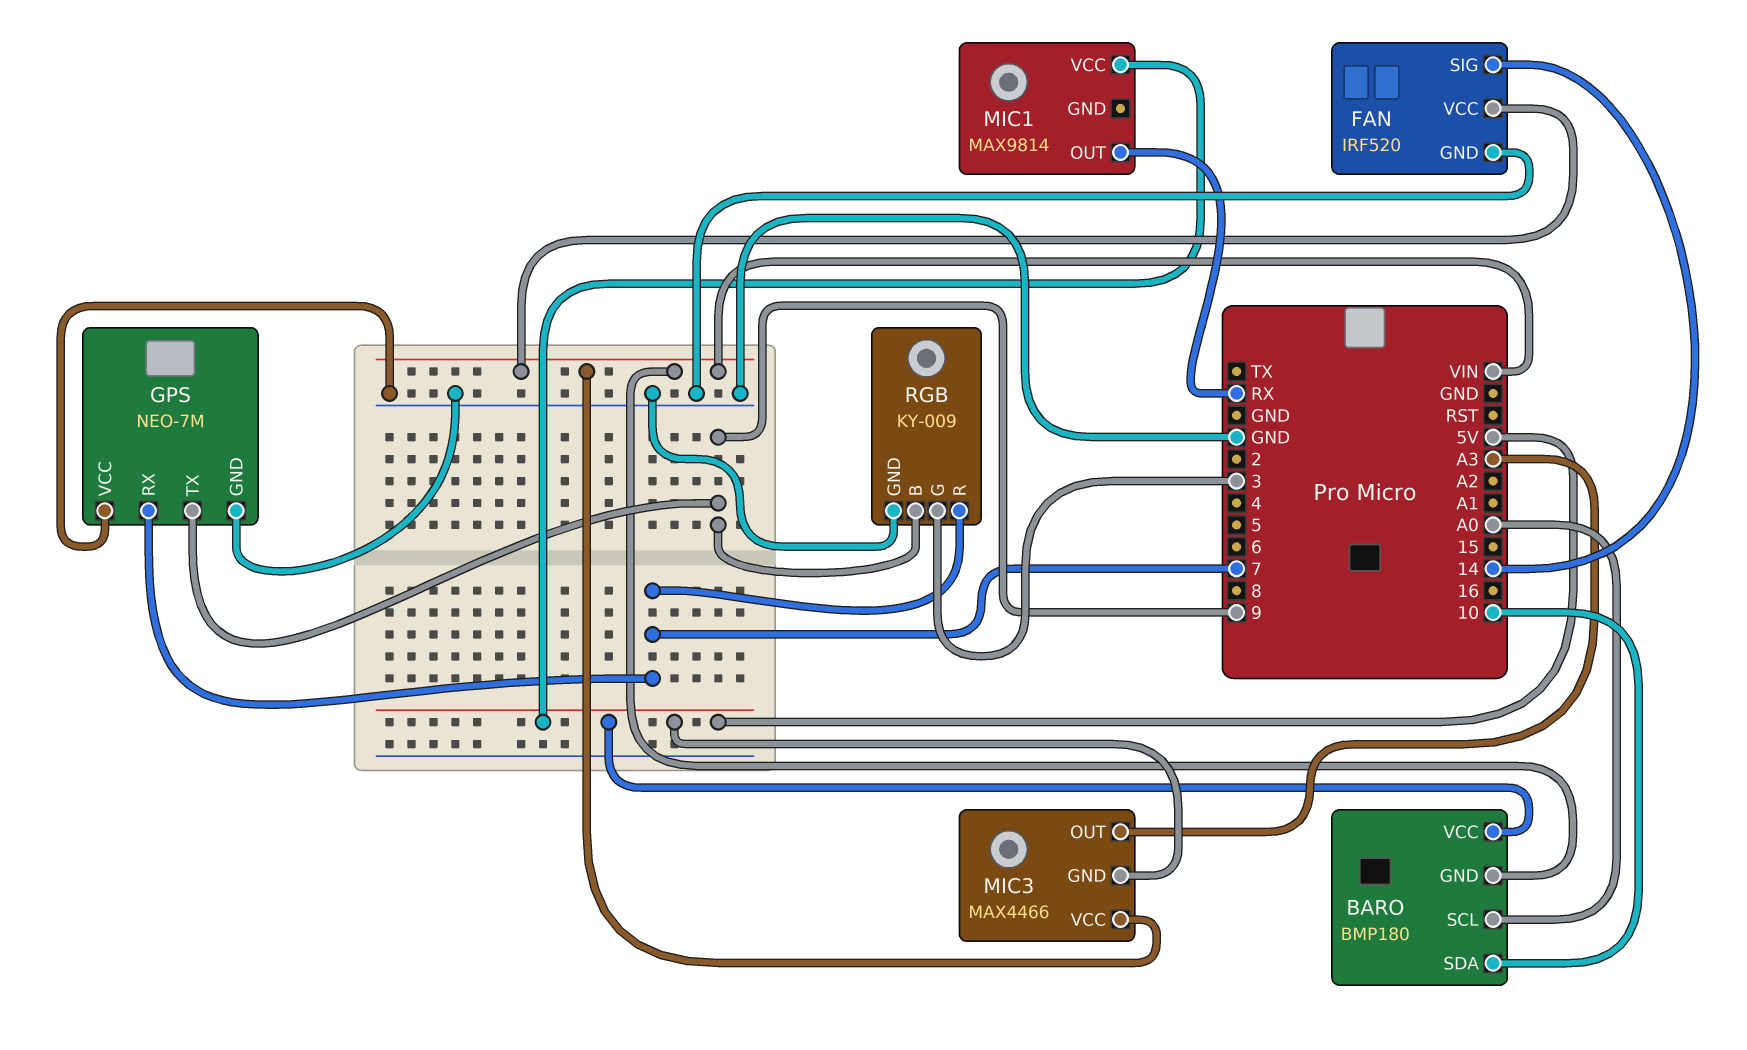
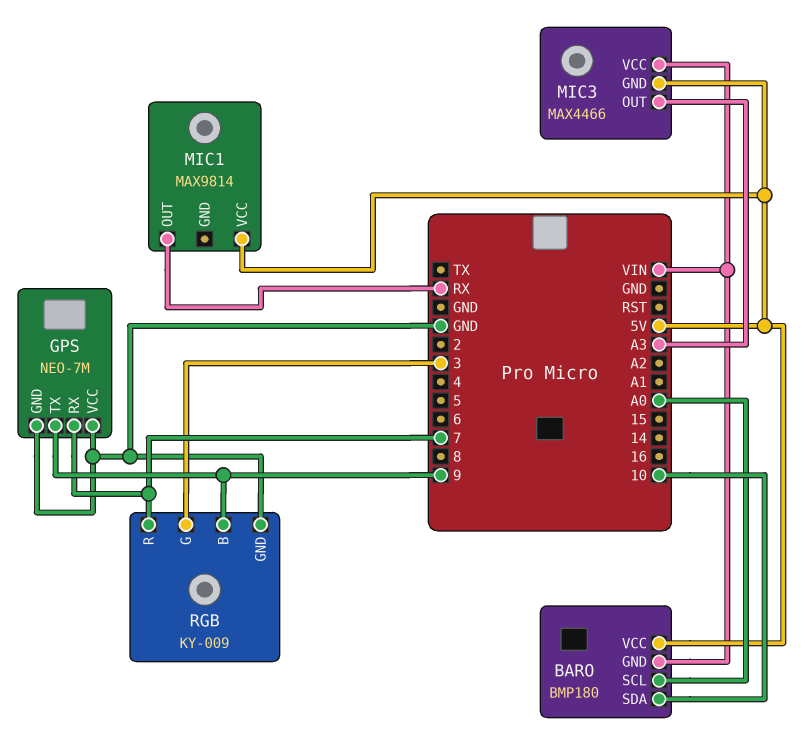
FAN: IRF520 -> none
FAN pin GND: GND -> none
FAN pin SIG: 14 -> none
FAN pin VCC: VIN -> none

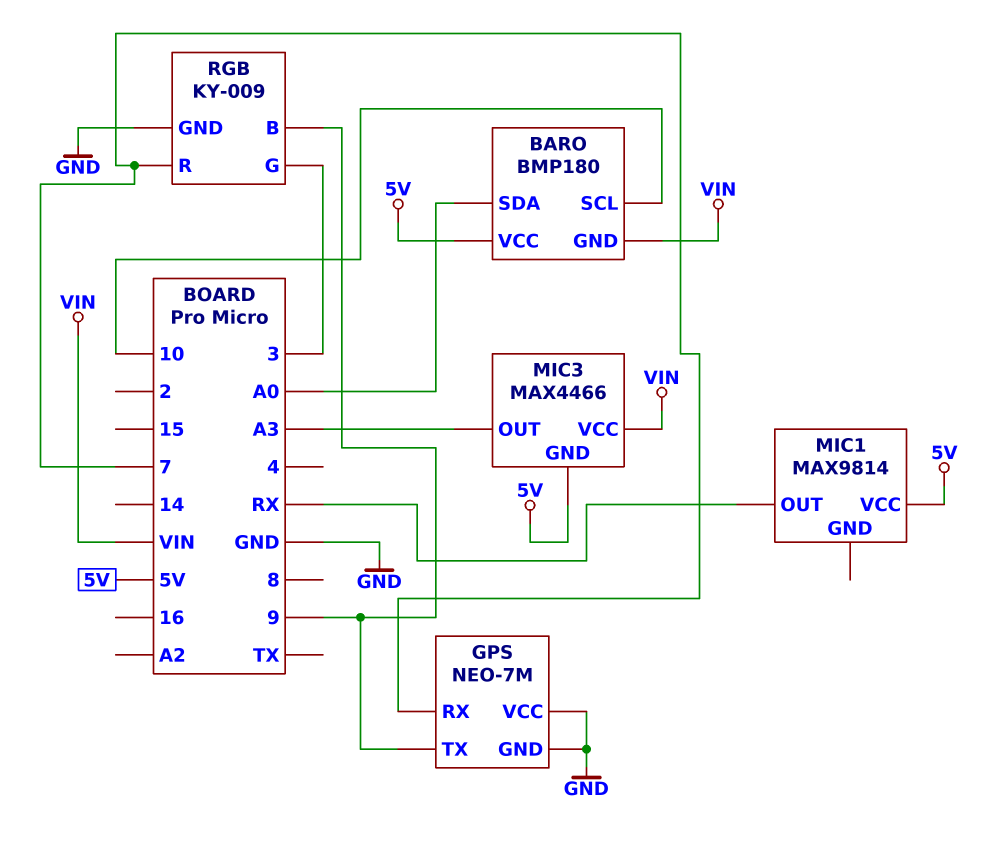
BARO pin SCL: A0 -> 10
BARO pin SDA: 10 -> A0

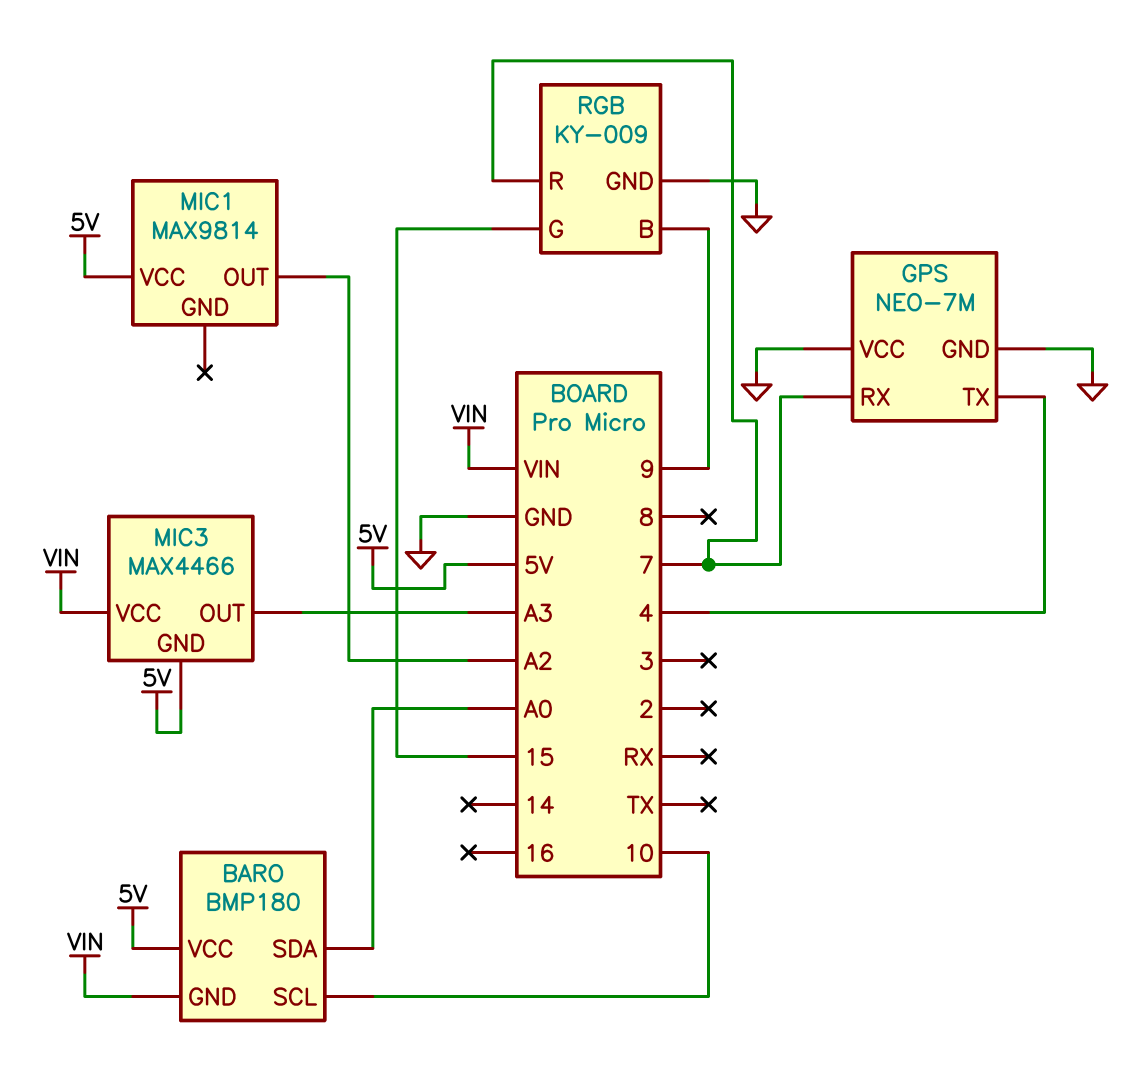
GPS pin TX: 9 -> 4
MIC1 pin OUT: RX -> A2
RGB pin G: 3 -> 15

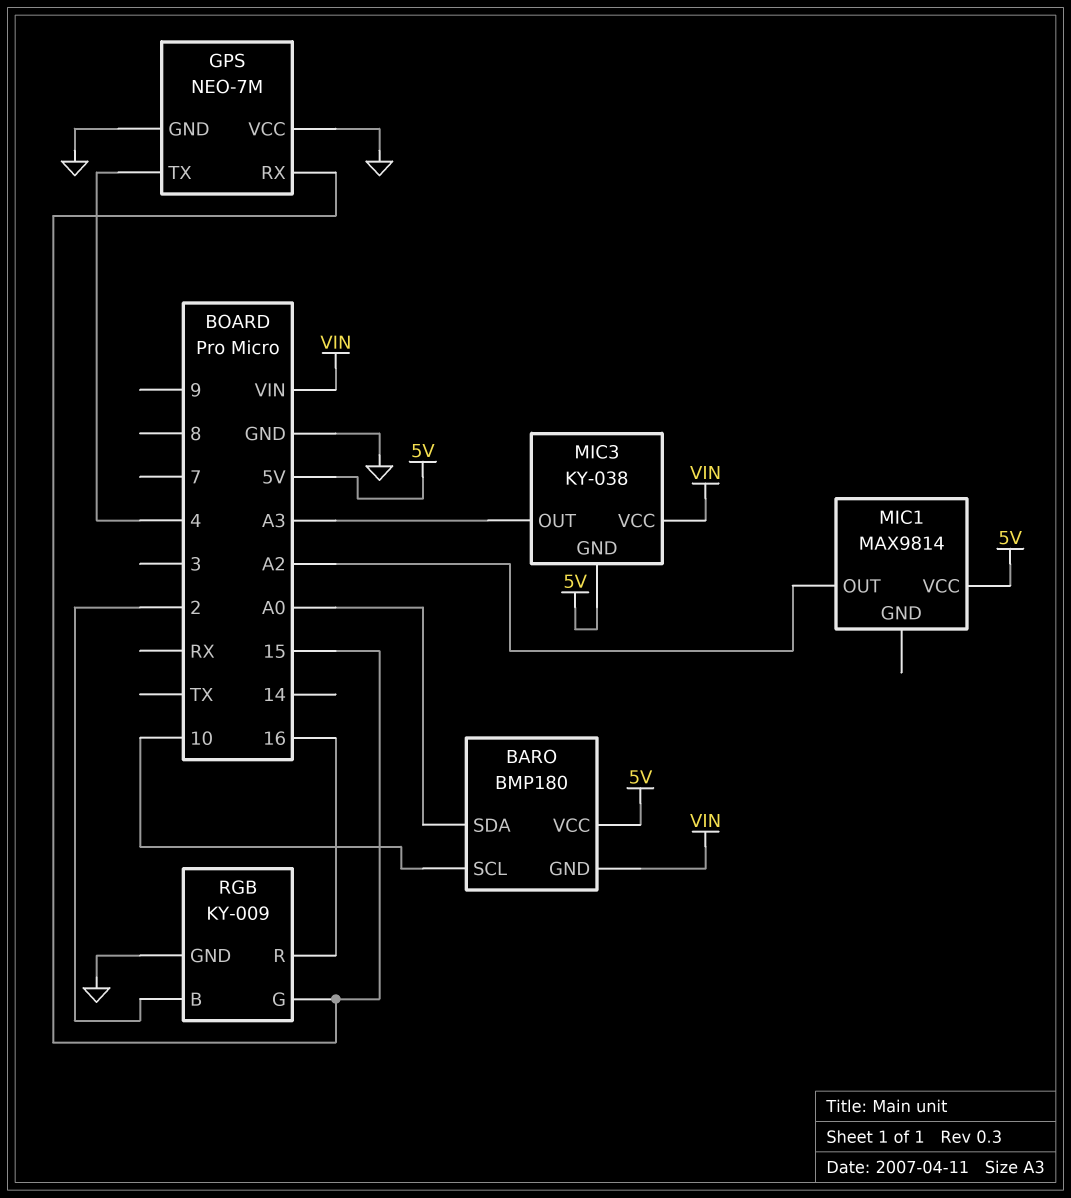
GPS pin RX: 7 -> 15
MIC3: MAX4466 -> KY-038
RGB pin B: 9 -> 2
RGB pin R: 7 -> 16

